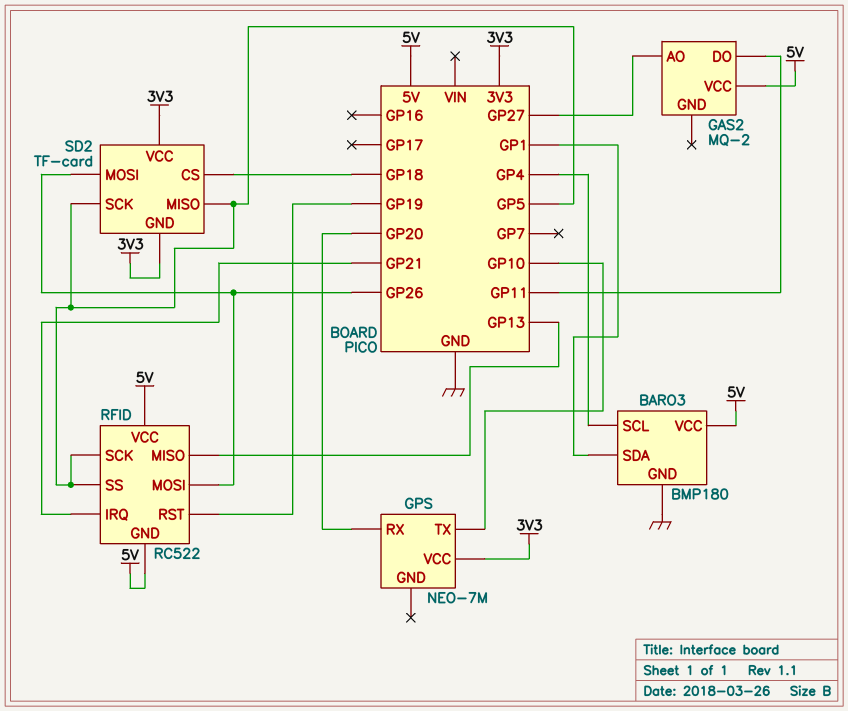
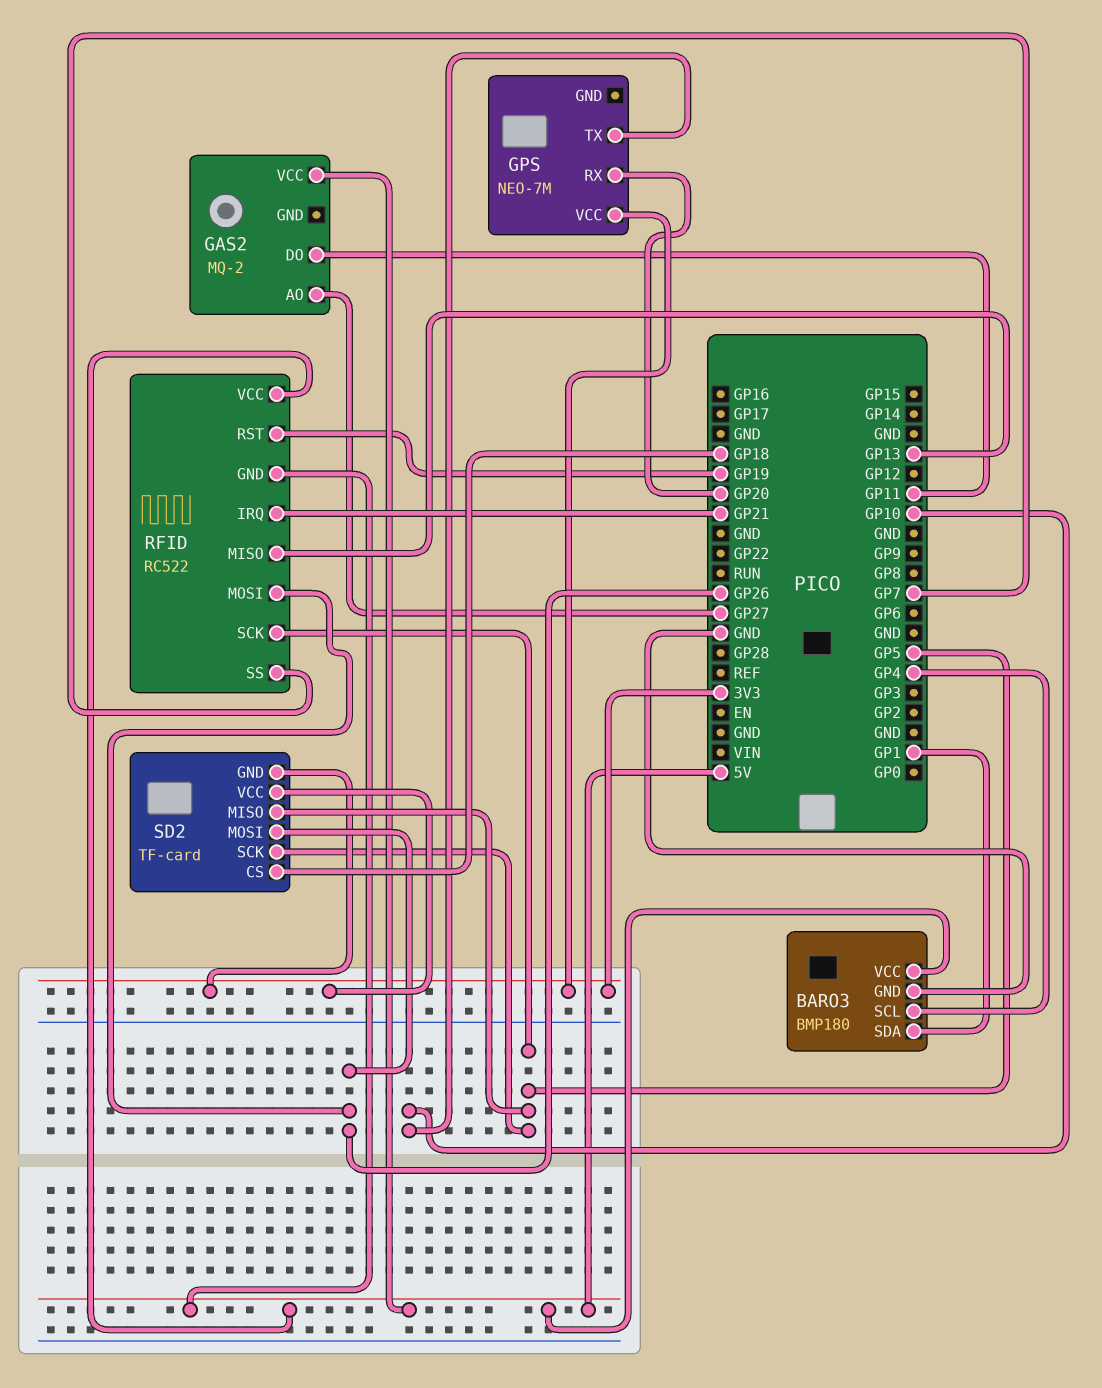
RFID pin SS: GP5 -> GP7

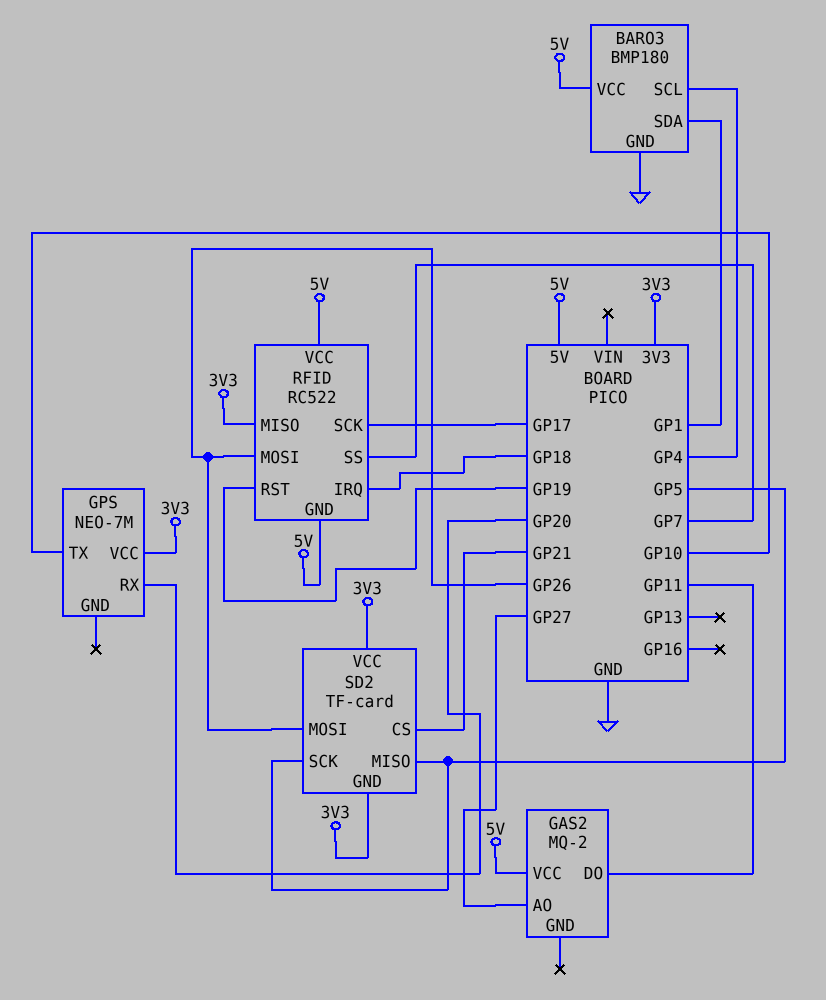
RFID pin IRQ: GP21 -> GP18
RFID pin MISO: GP13 -> 3V3
RFID pin SCK: GP5 -> GP17
SD2 pin CS: GP18 -> GP21

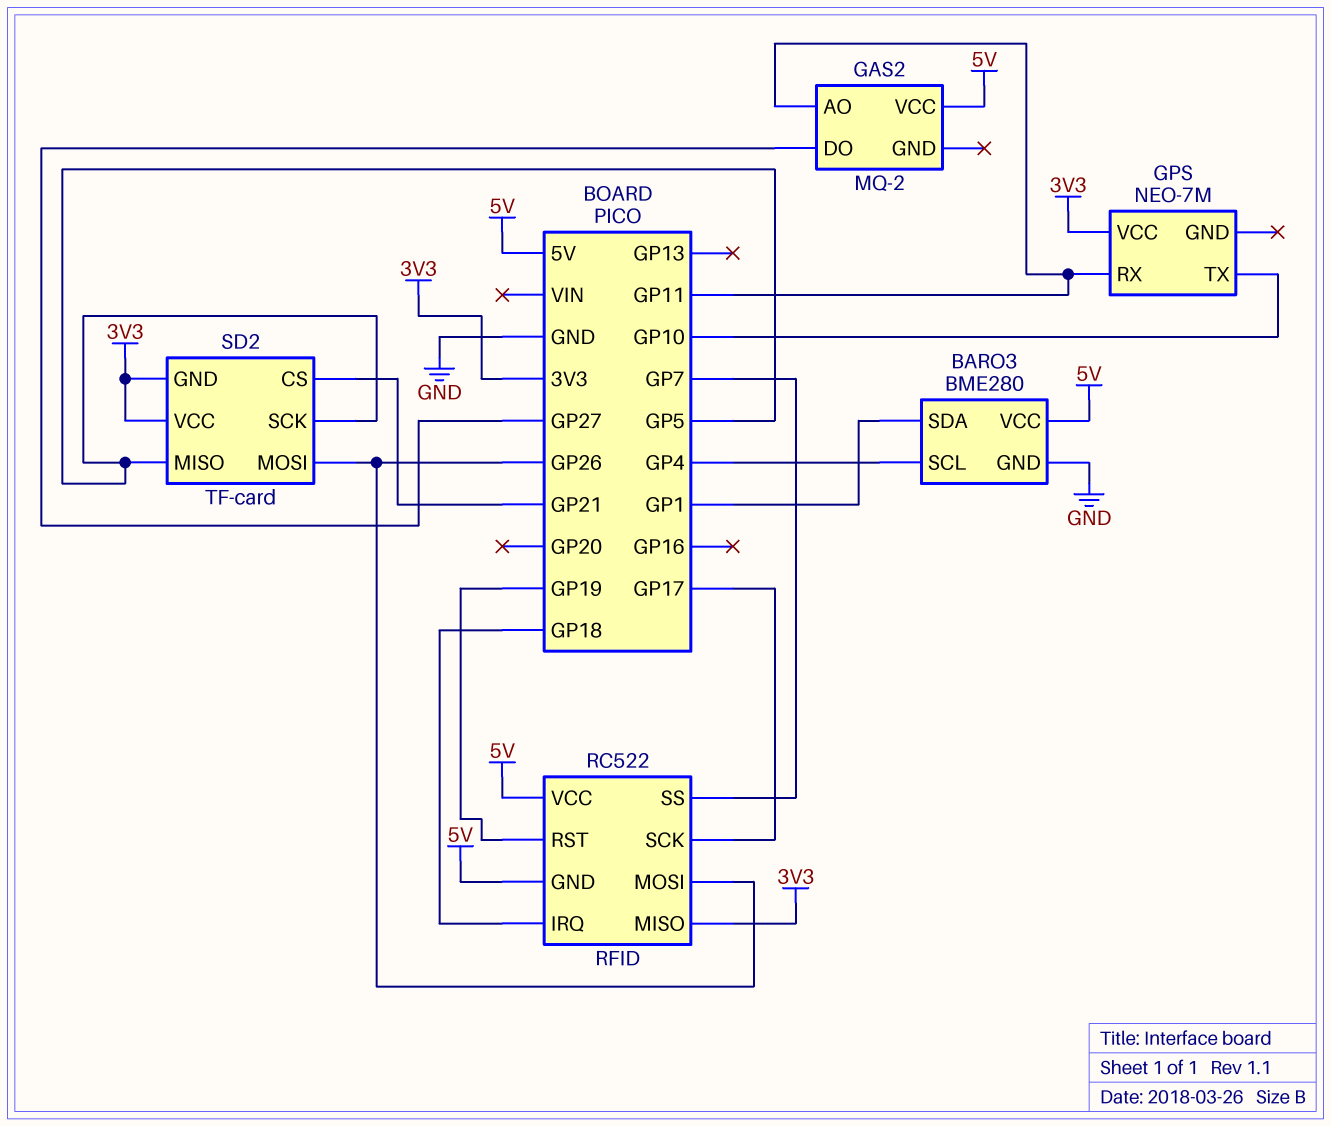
BARO3: BMP180 -> BME280
GAS2 pin AO: GP27 -> GP11
GAS2 pin DO: GP11 -> GP27
GPS pin RX: GP20 -> GP11

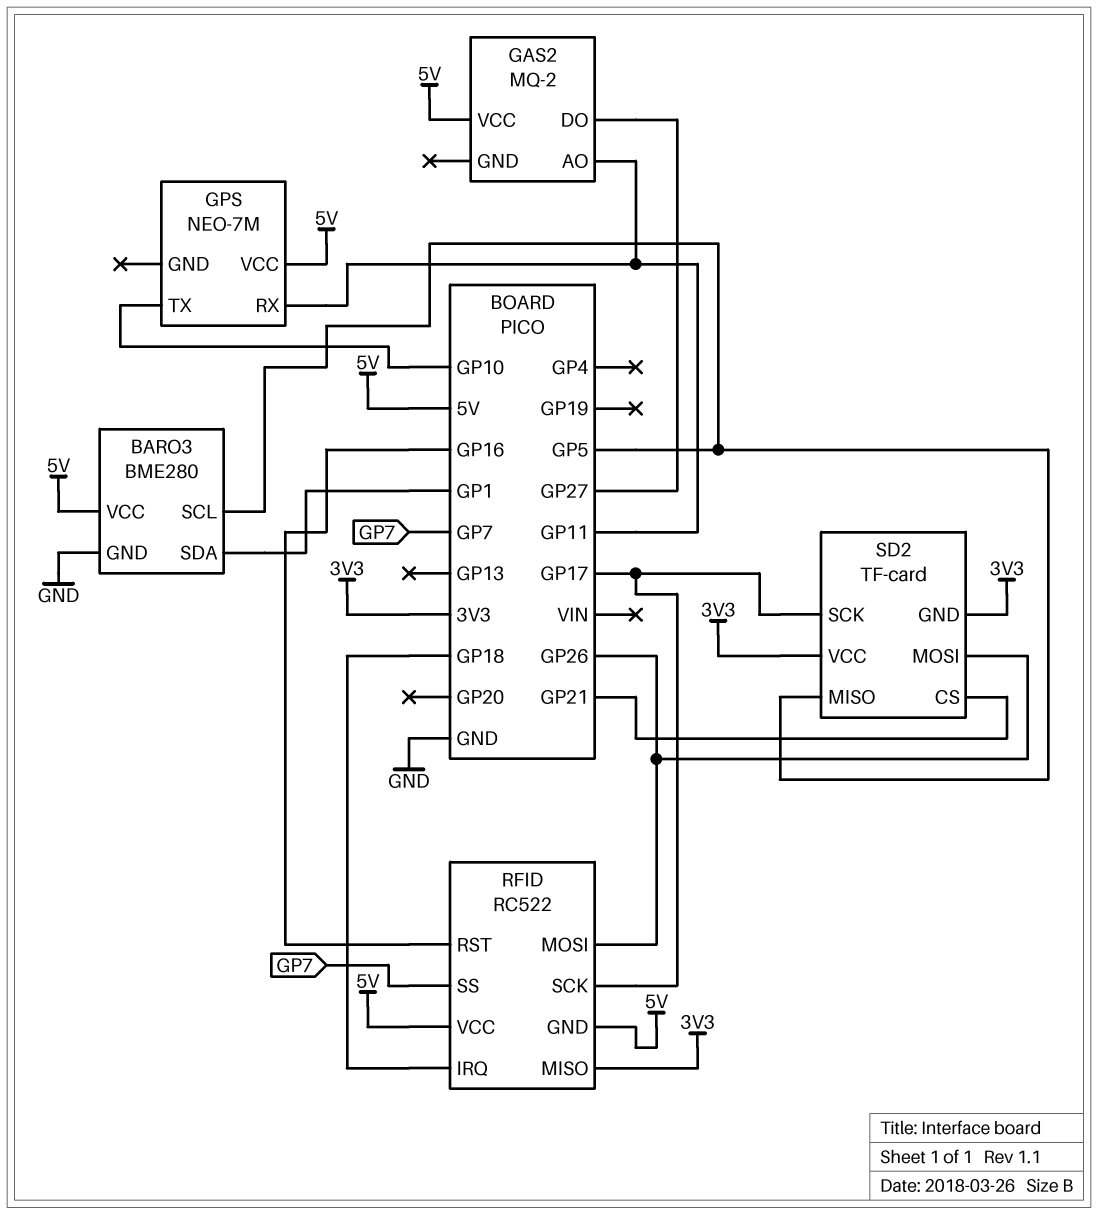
BARO3 pin SCL: GP4 -> GP5
GPS pin VCC: 3V3 -> 5V
RFID pin RST: GP19 -> GP16
SD2 pin SCK: GP5 -> GP17

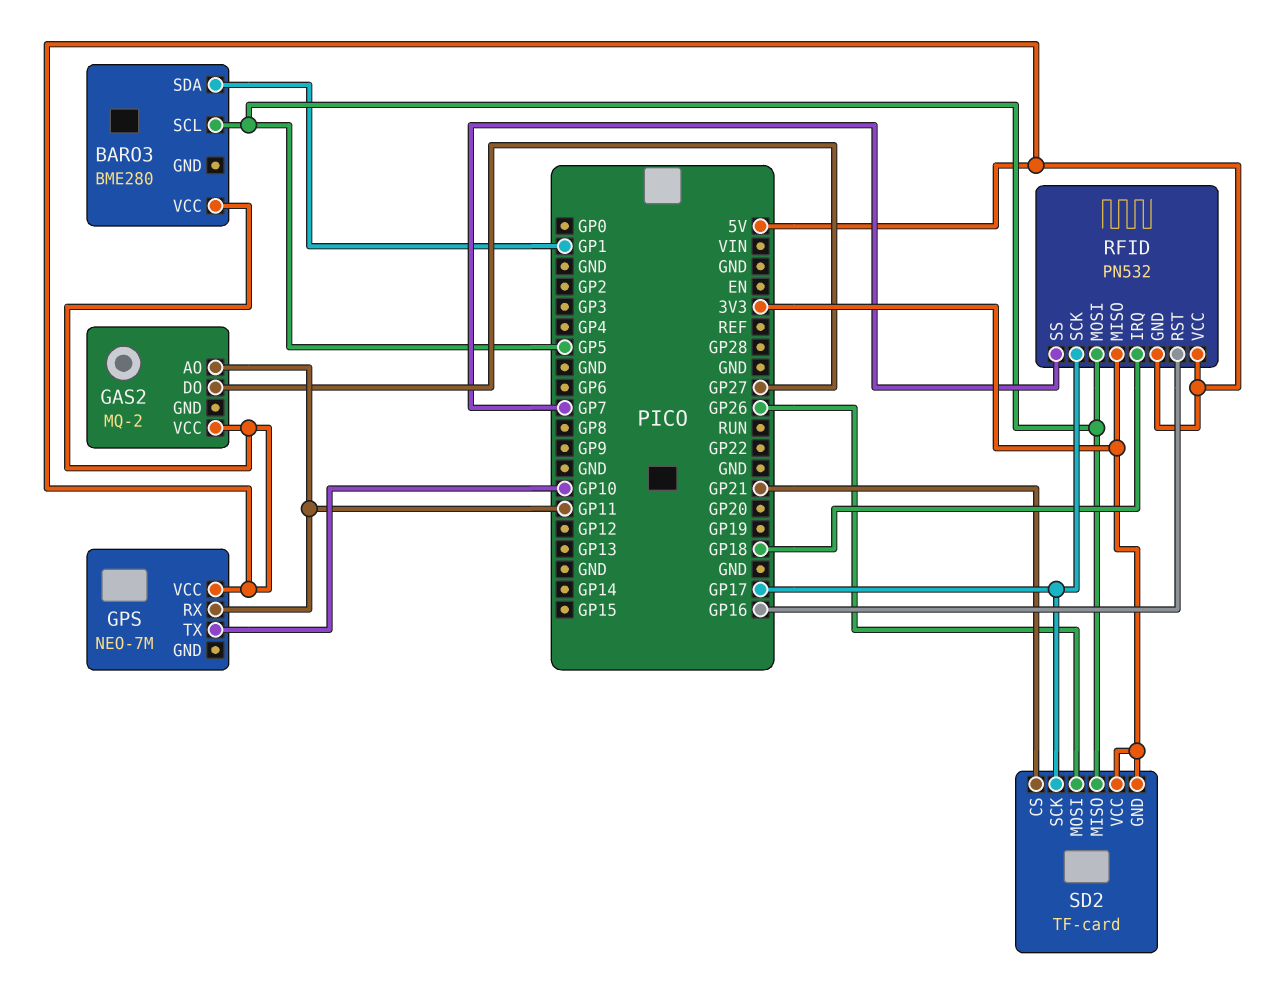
BARO3 pin GND: GND -> none
RFID: RC522 -> PN532
RFID pin MOSI: GP26 -> GP5

